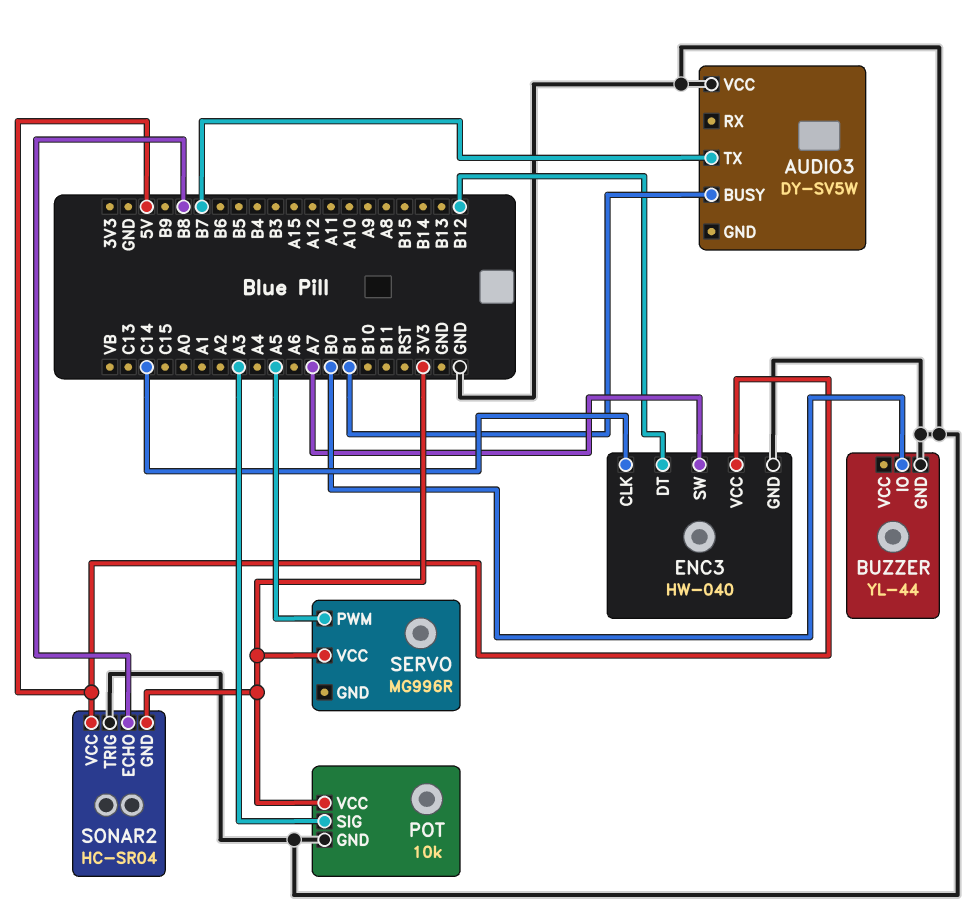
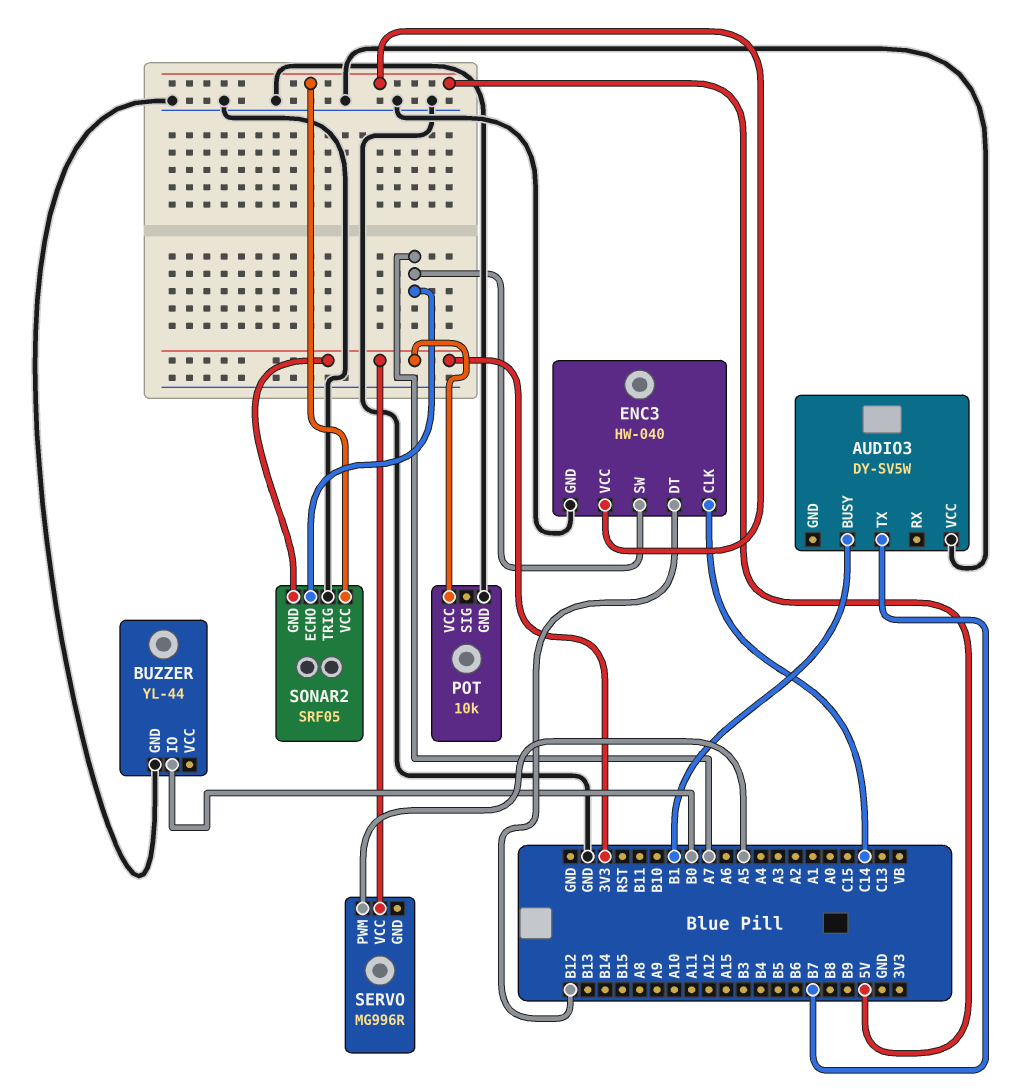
POT pin SIG: A3 -> none
SONAR2: HC-SR04 -> SRF05
SONAR2 pin ECHO: B8 -> A7

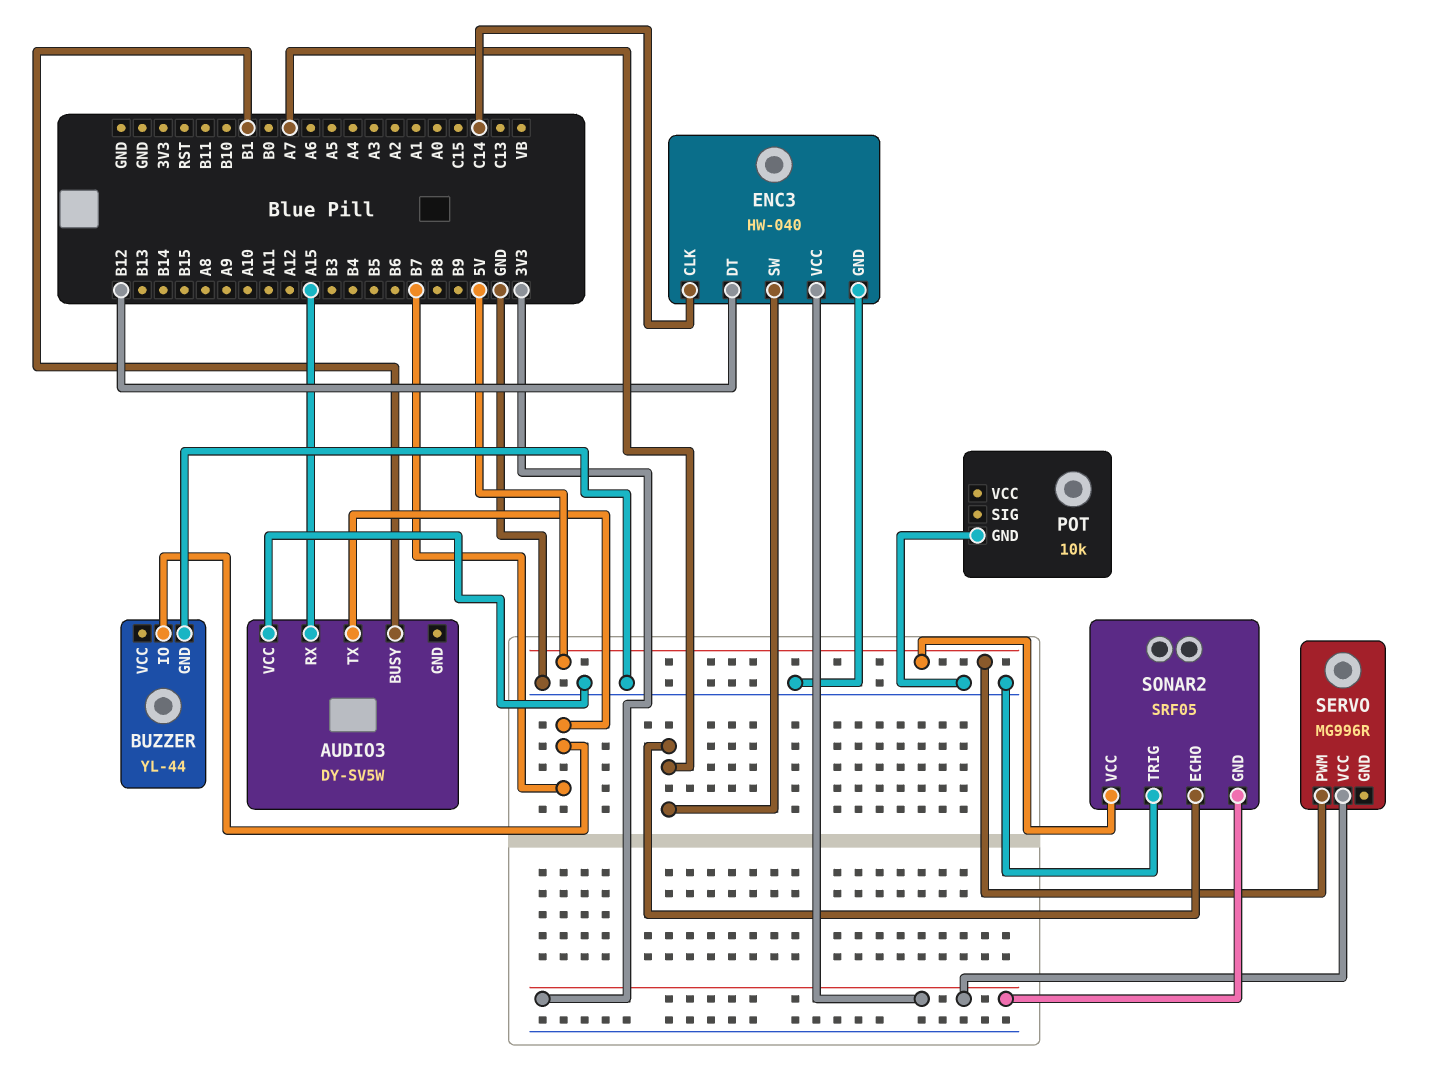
AUDIO3 pin RX: none -> A15
BUZZER pin IO: B0 -> B7
ENC3 pin VCC: 5V -> 3V3
POT pin VCC: 3V3 -> none
SERVO pin PWM: A5 -> 5V

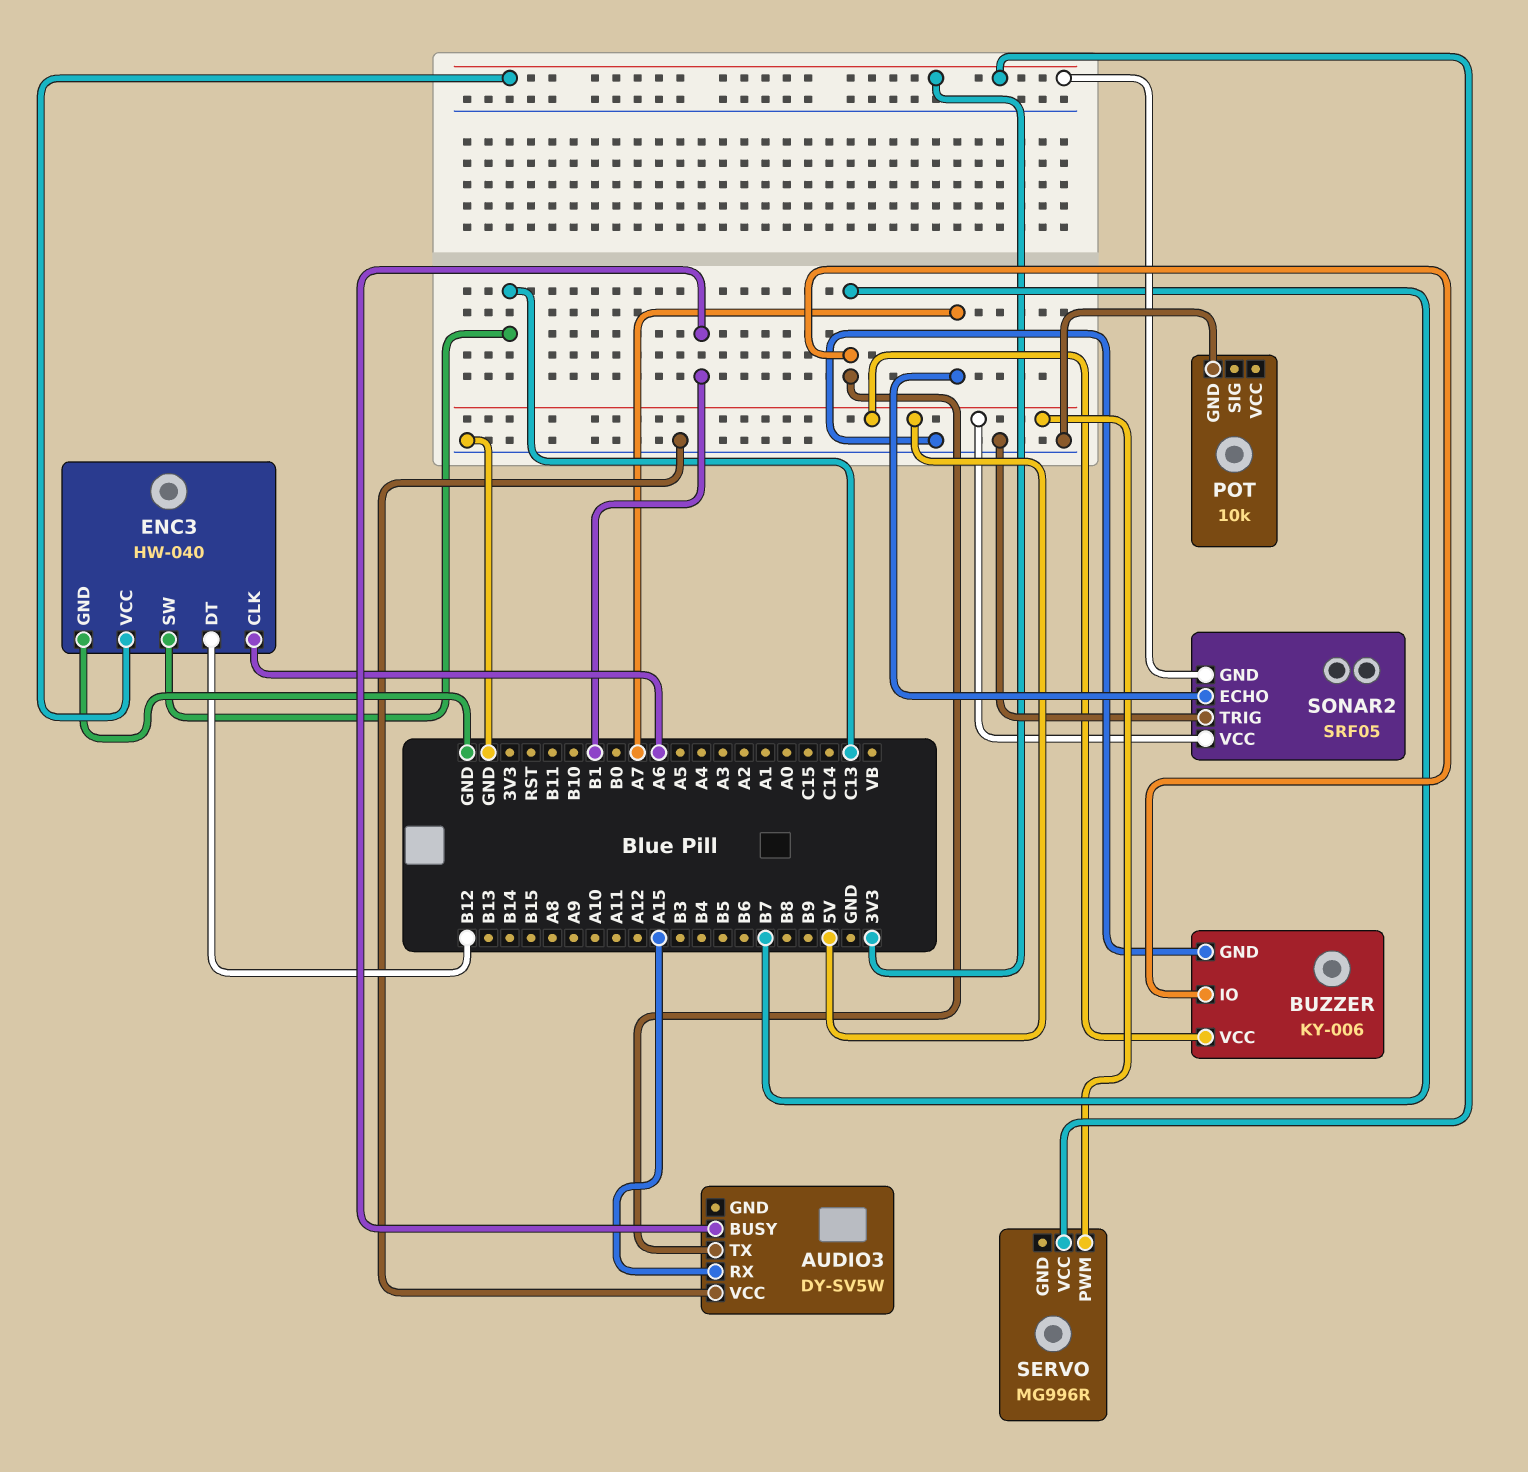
BUZZER: YL-44 -> KY-006
BUZZER pin VCC: none -> 5V
ENC3 pin CLK: C14 -> A6
ENC3 pin SW: A7 -> C13

